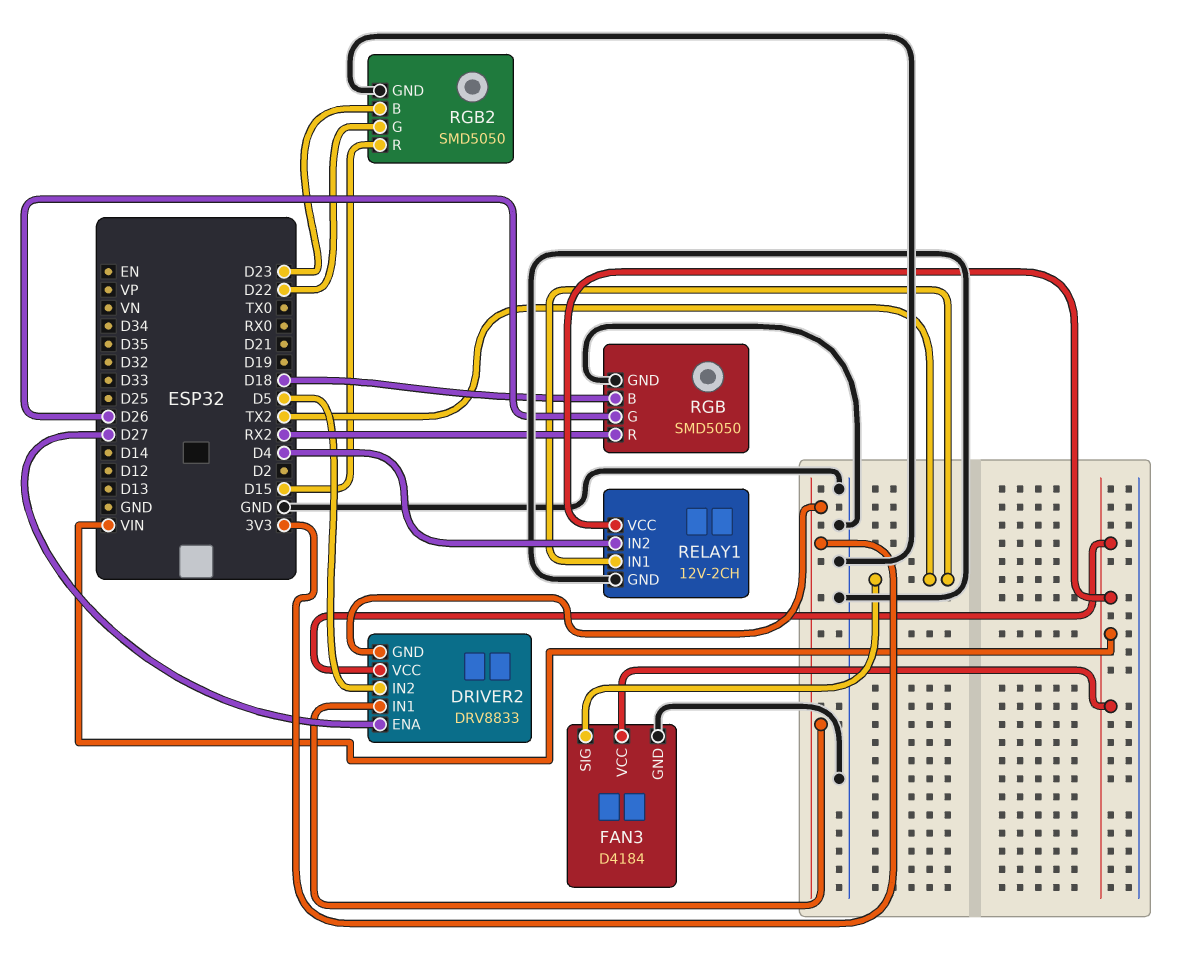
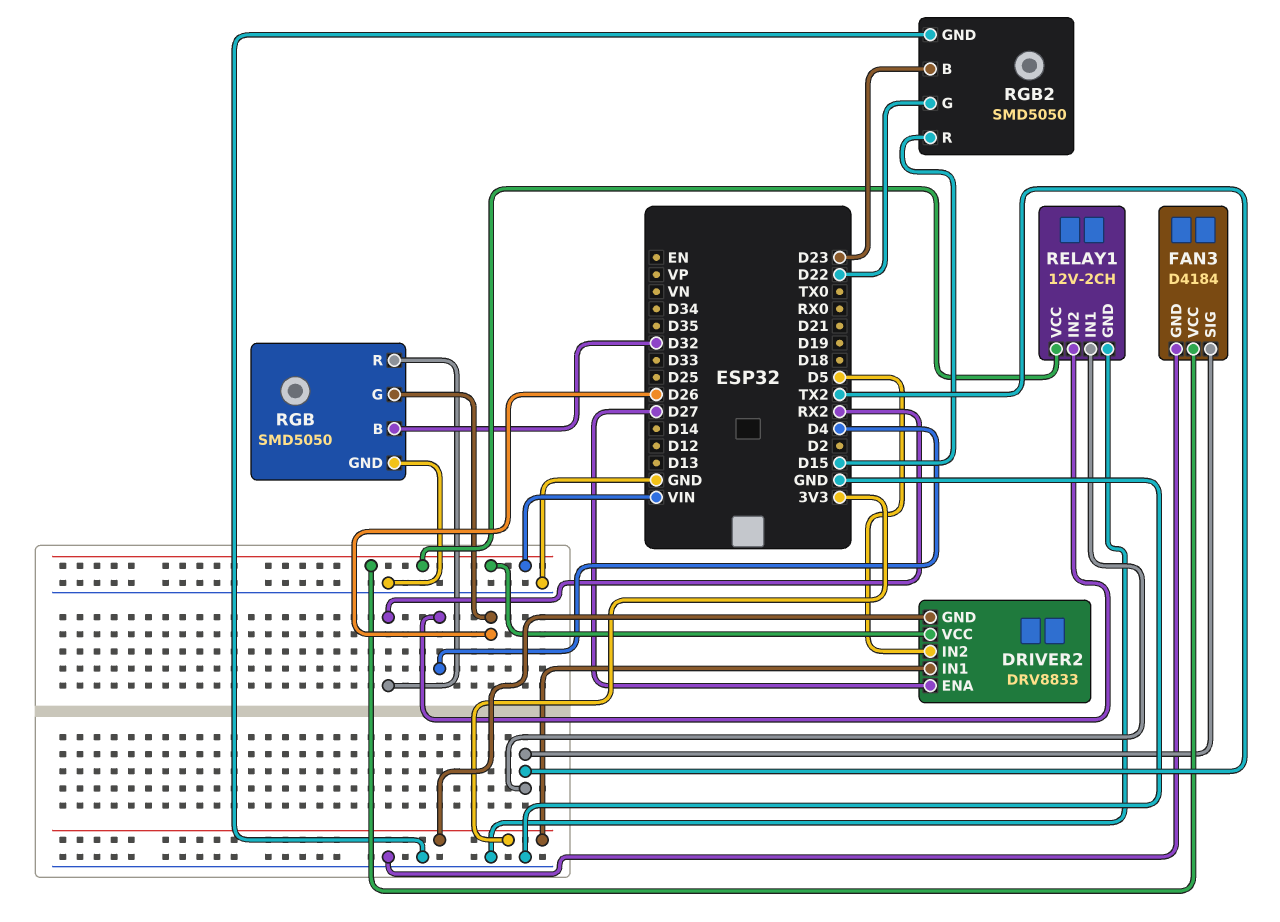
RGB pin B: D18 -> D32

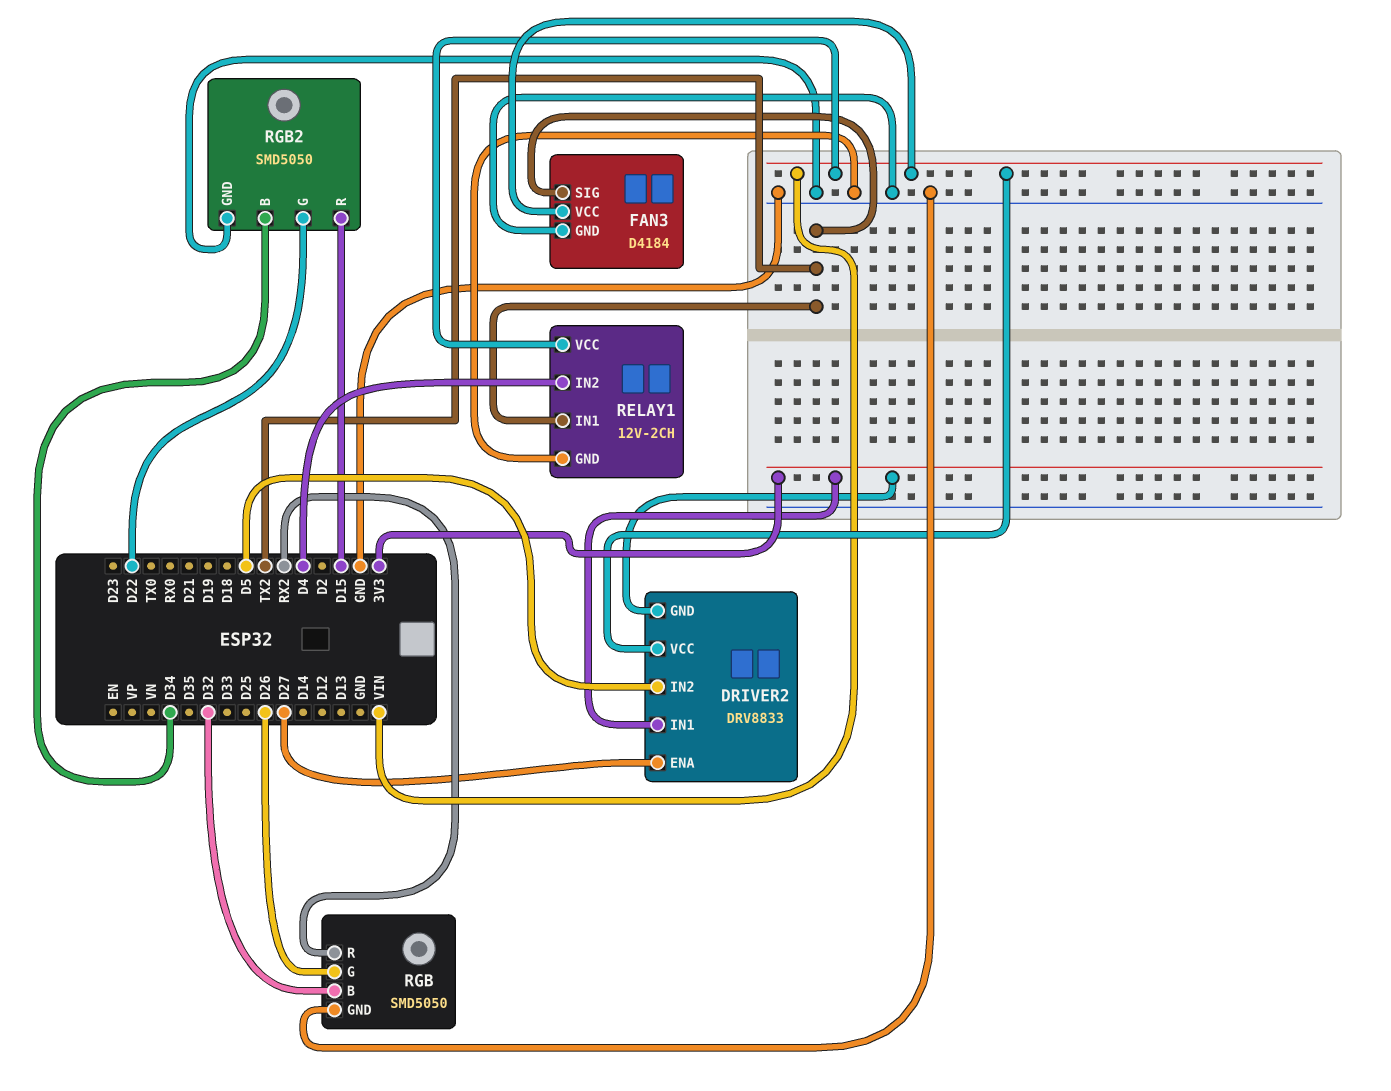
RGB2 pin B: D23 -> D34

